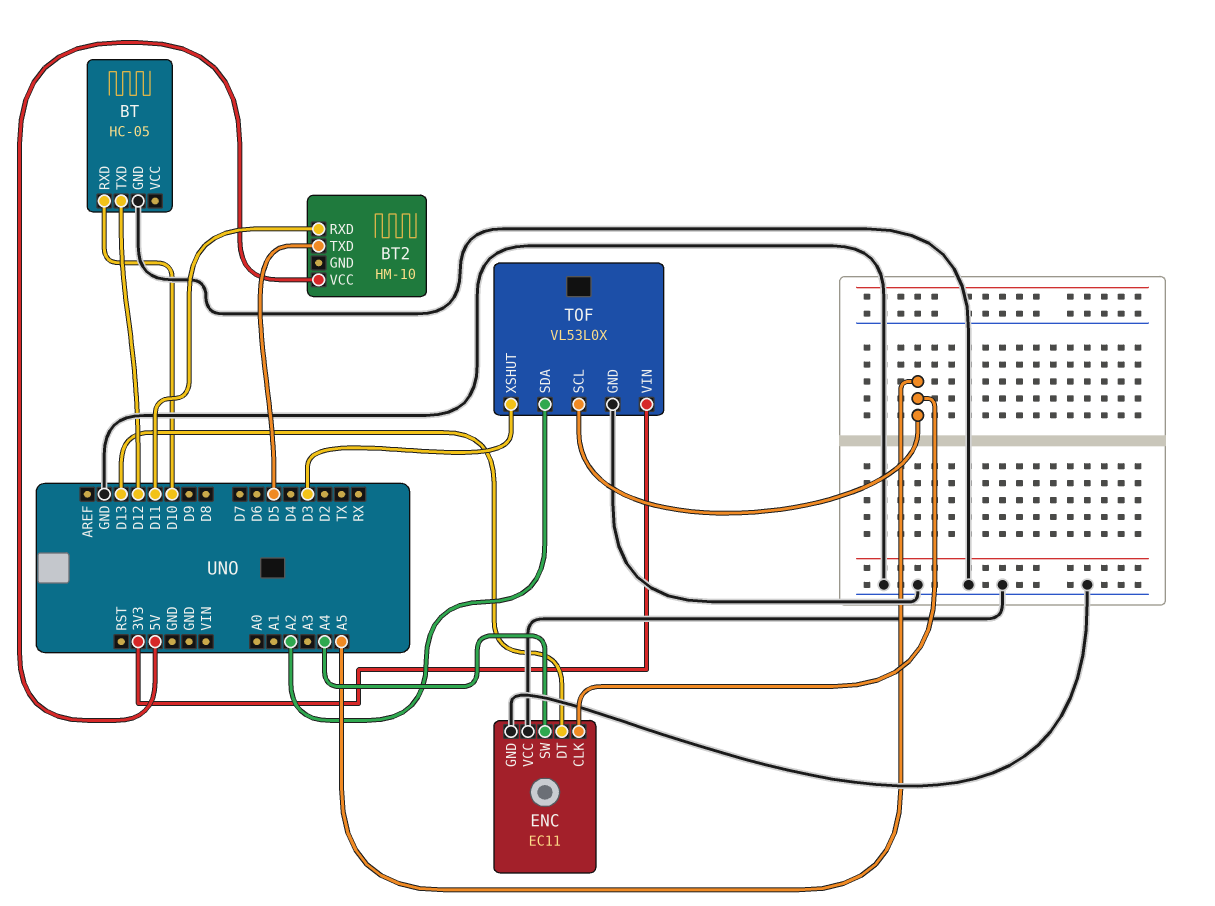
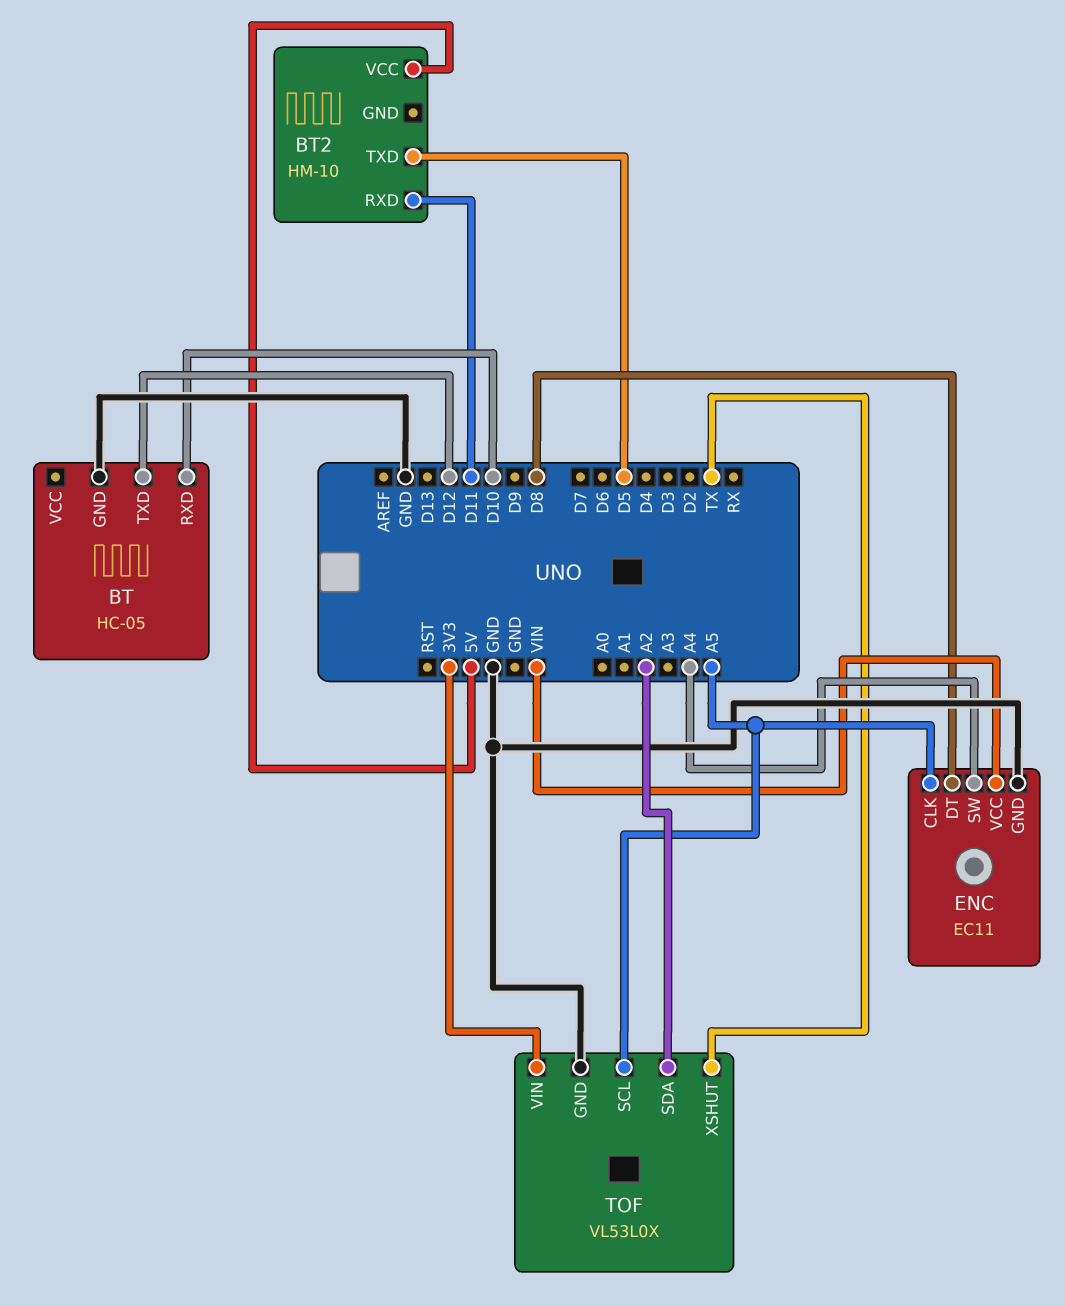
ENC pin DT: D13 -> D8
ENC pin VCC: GND -> VIN
TOF pin XSHUT: D3 -> TX

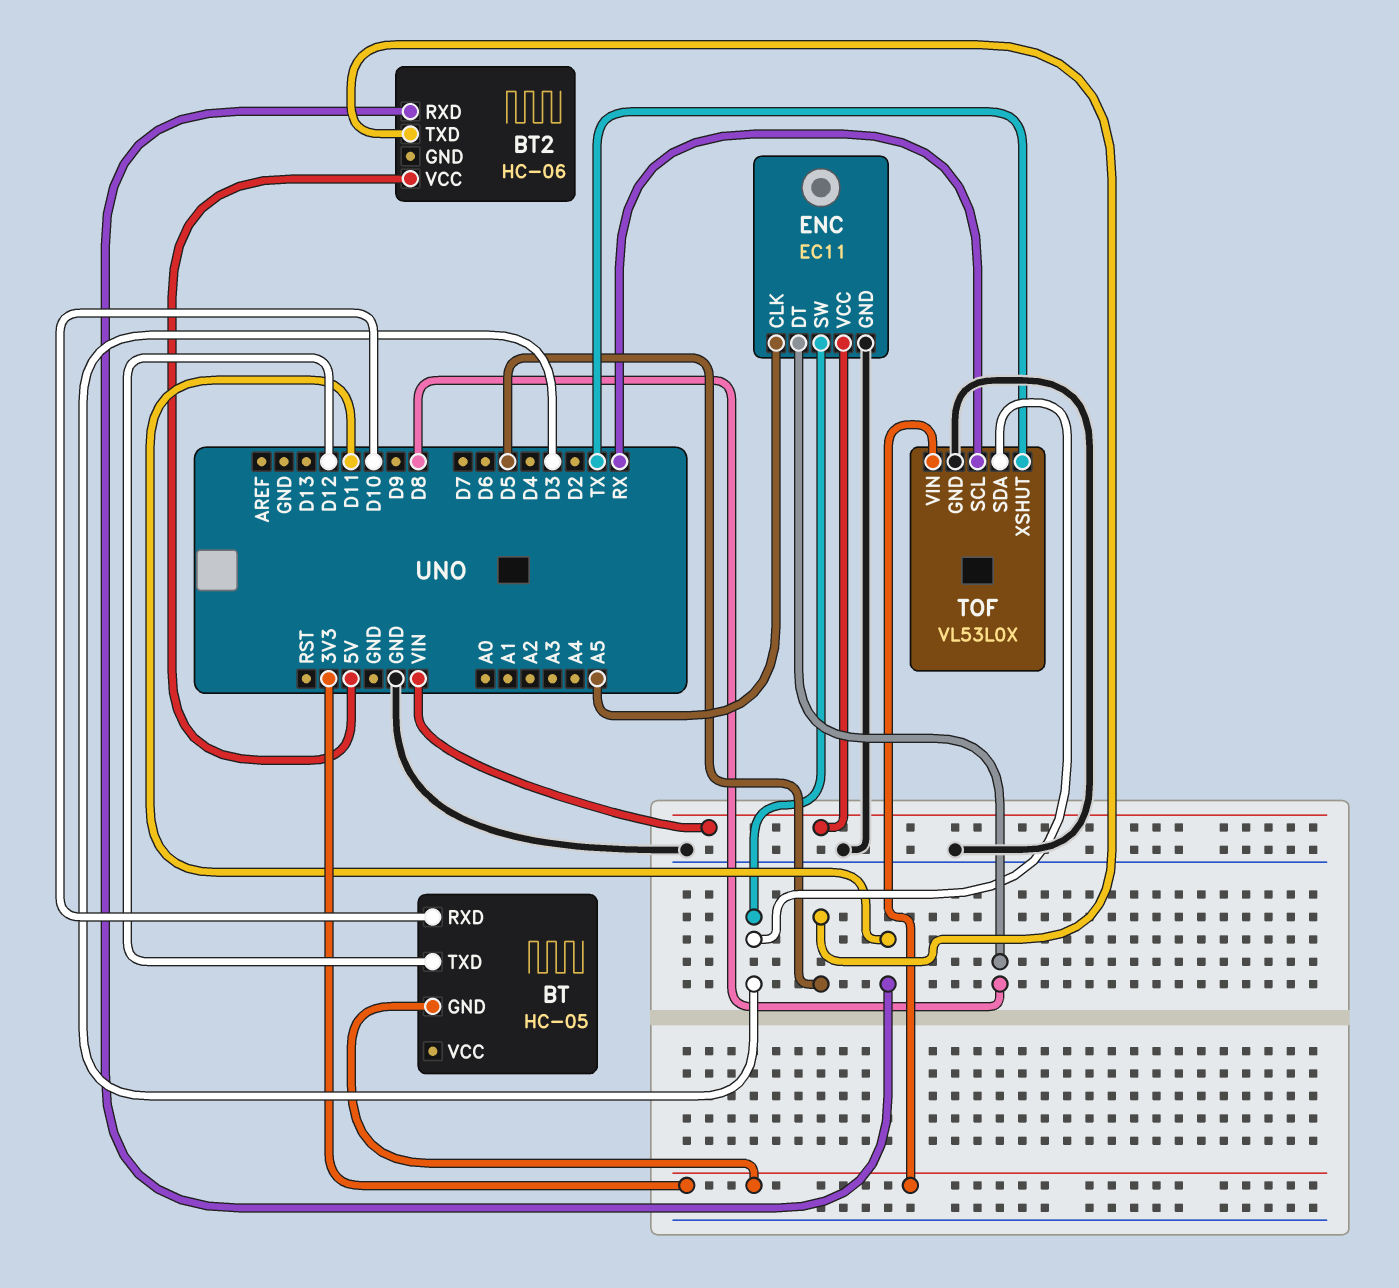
BT pin GND: GND -> 3V3
BT2: HM-10 -> HC-06
ENC pin SW: A4 -> D3
TOF pin SCL: A5 -> RX
TOF pin SDA: A2 -> D3

